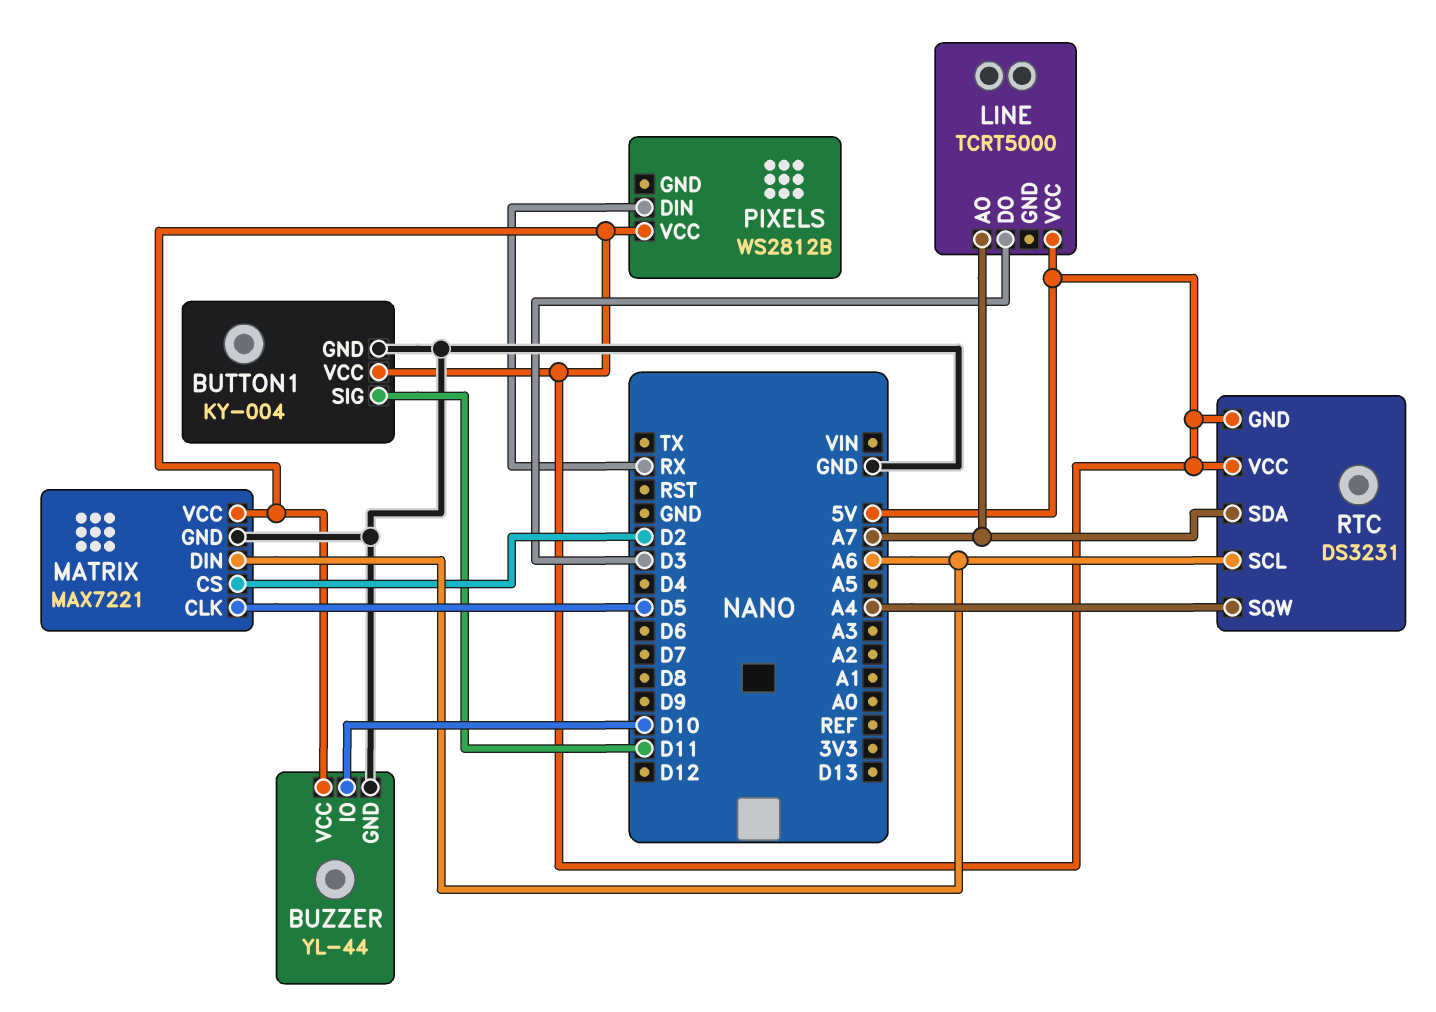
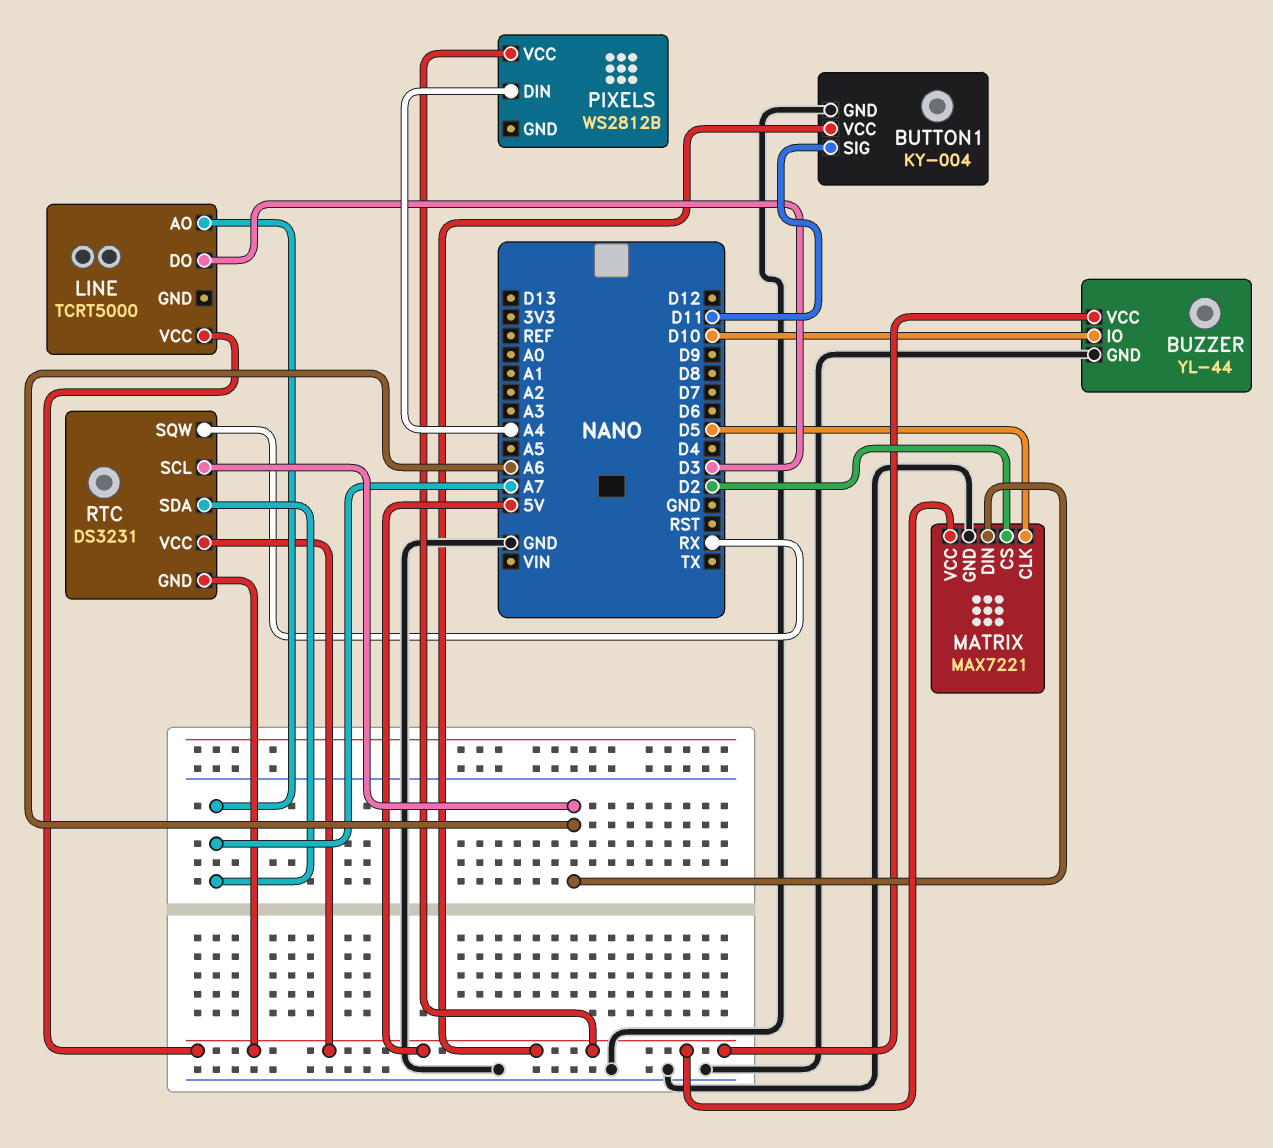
PIXELS pin DIN: RX -> A4
RTC pin SQW: A4 -> RX

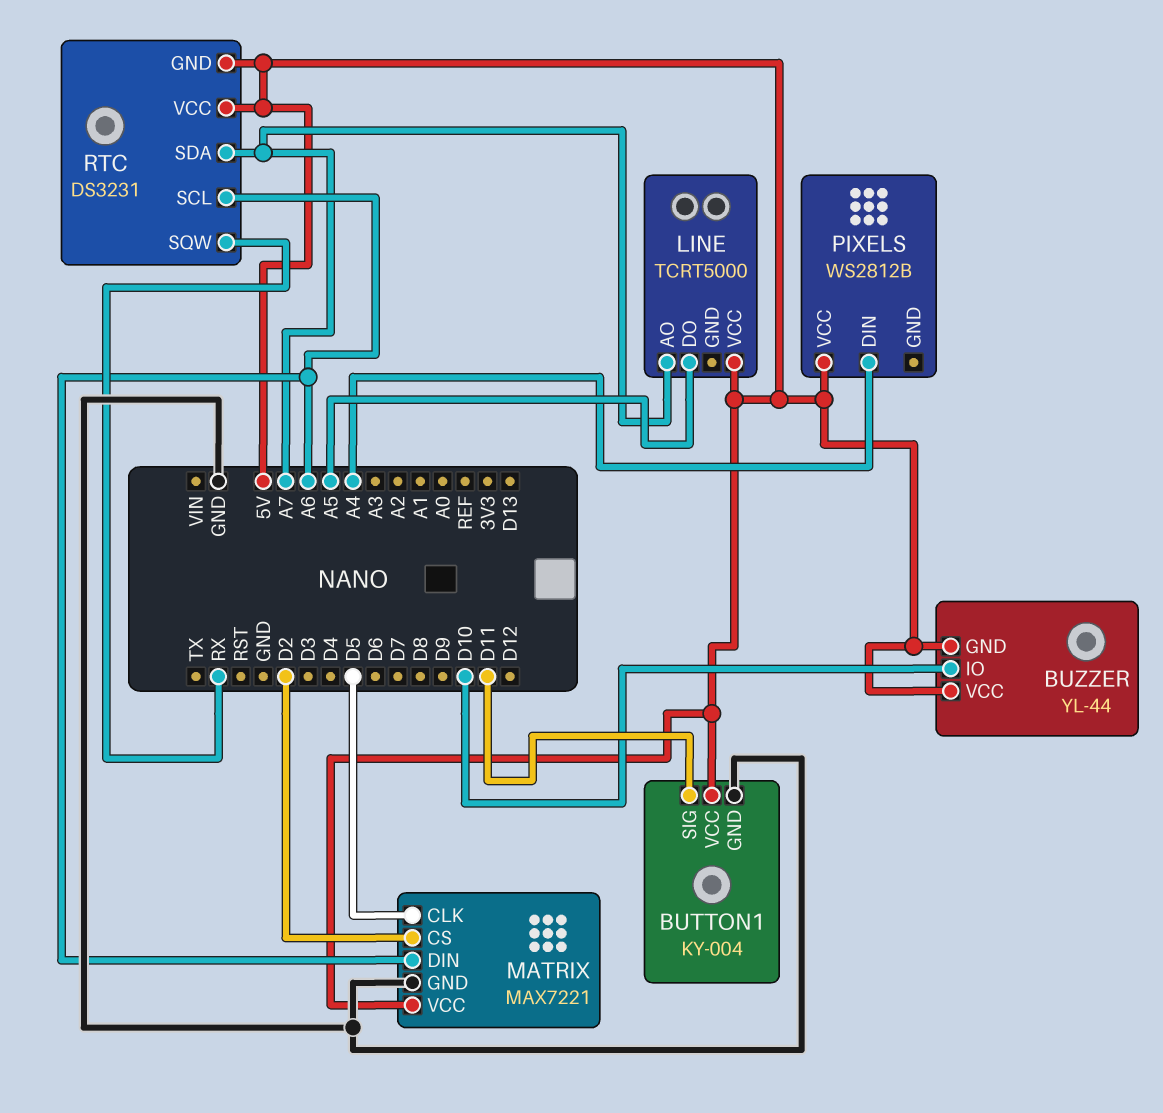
BUZZER pin GND: GND -> 5V
LINE pin DO: D3 -> A5

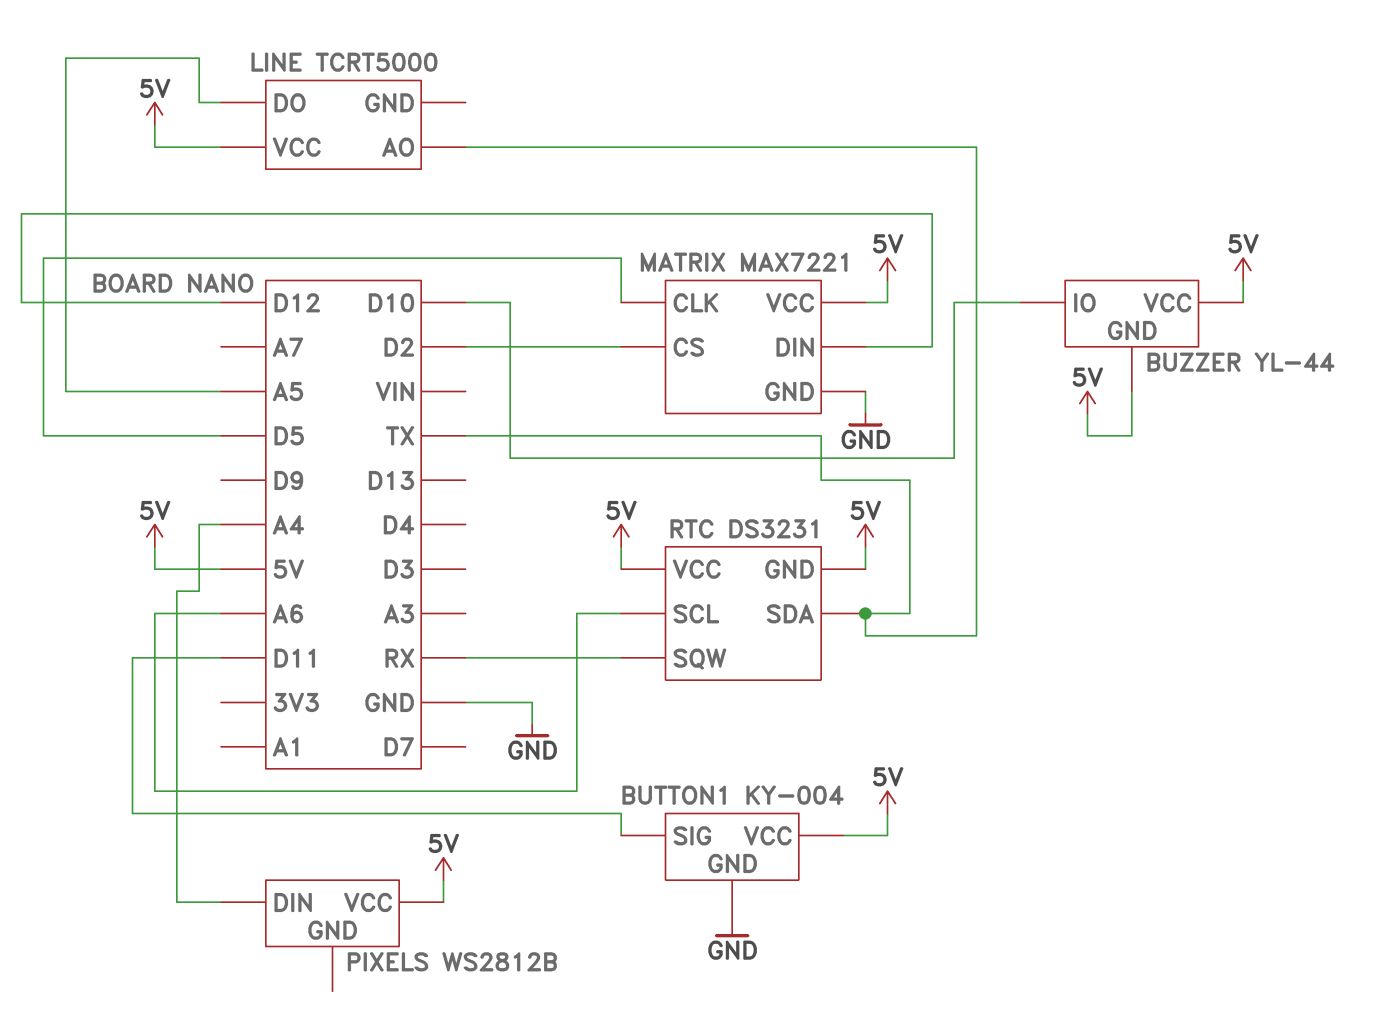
LINE pin AO: A7 -> TX
MATRIX pin DIN: A6 -> D12
RTC pin SDA: A7 -> TX

